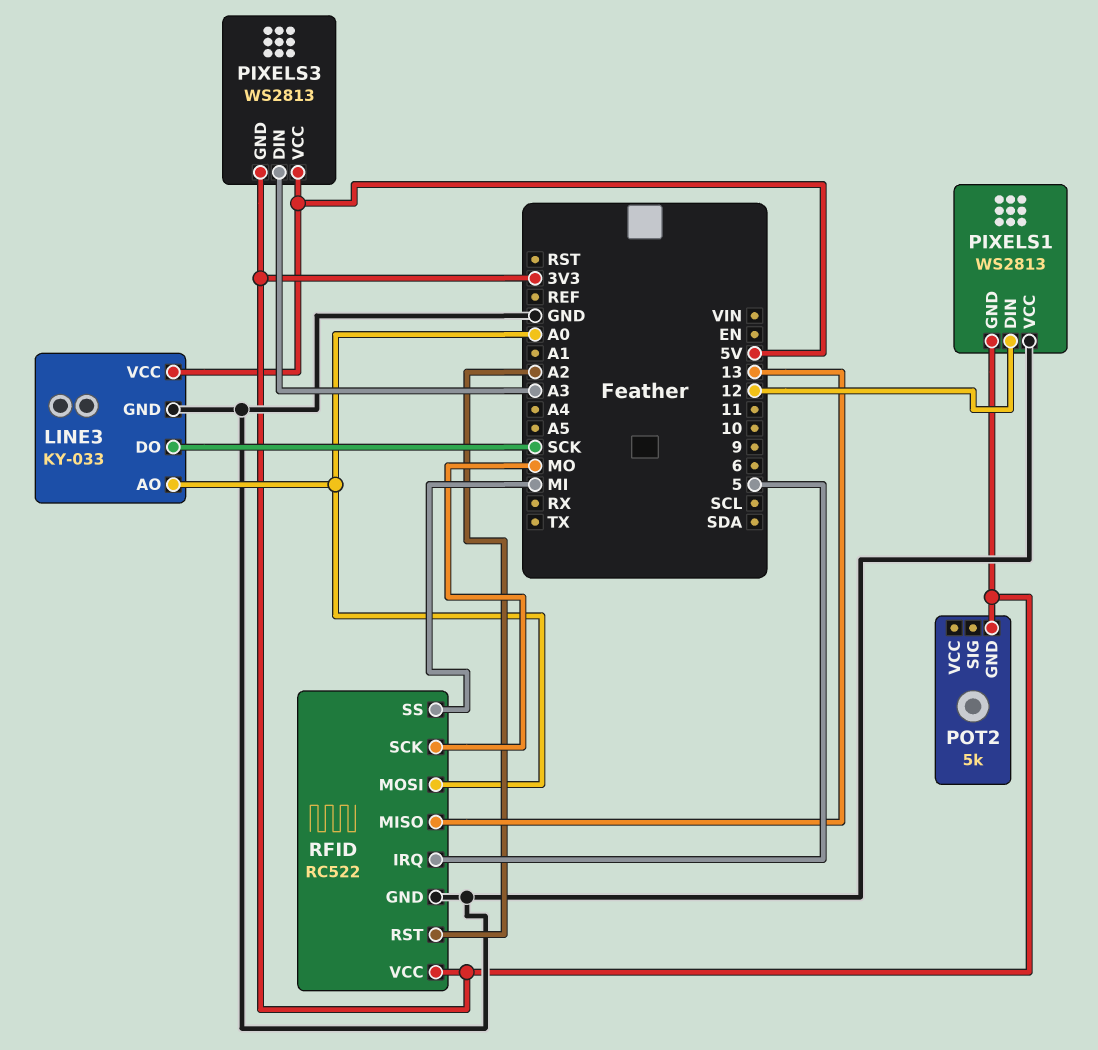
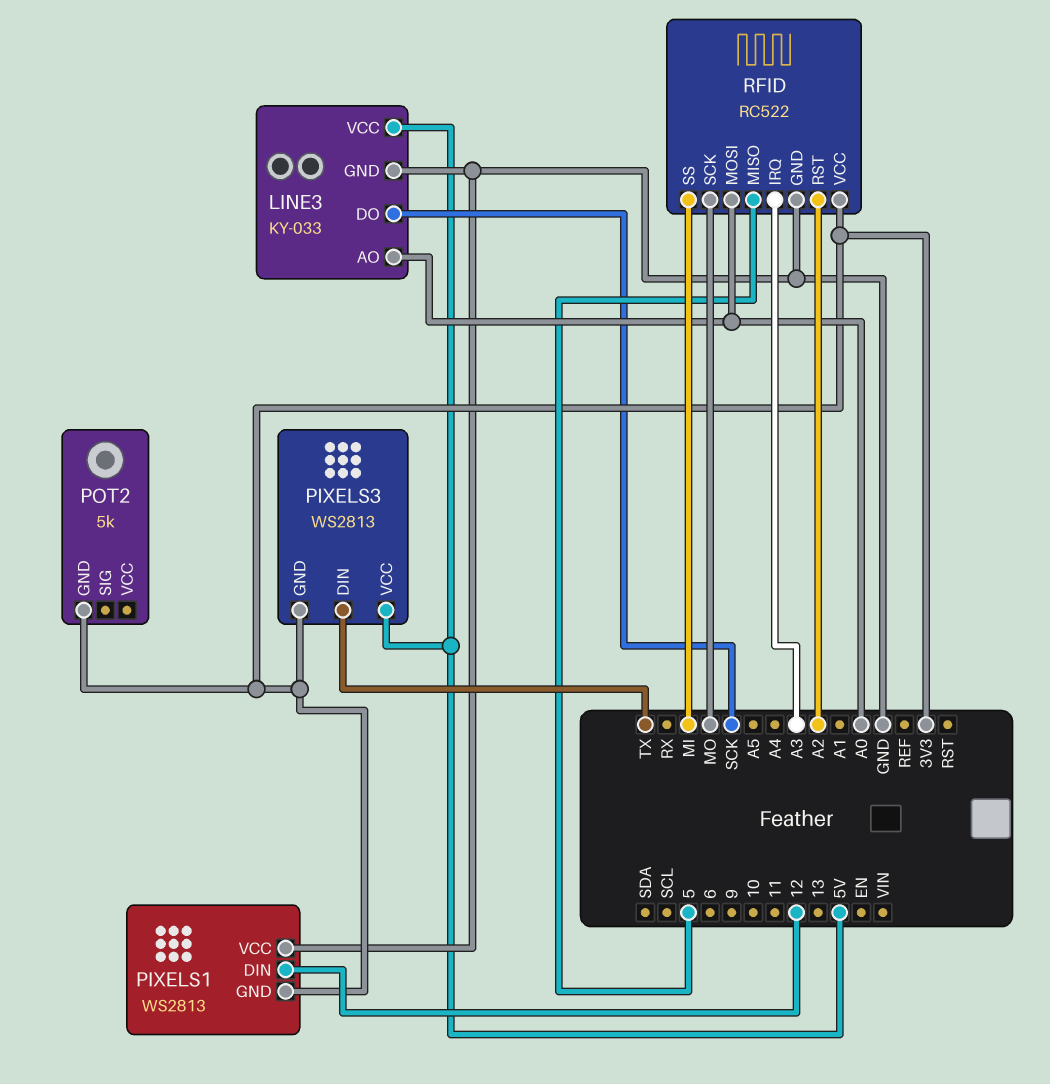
PIXELS3 pin DIN: A3 -> TX
RFID pin IRQ: 5 -> A3
RFID pin MISO: 13 -> 5

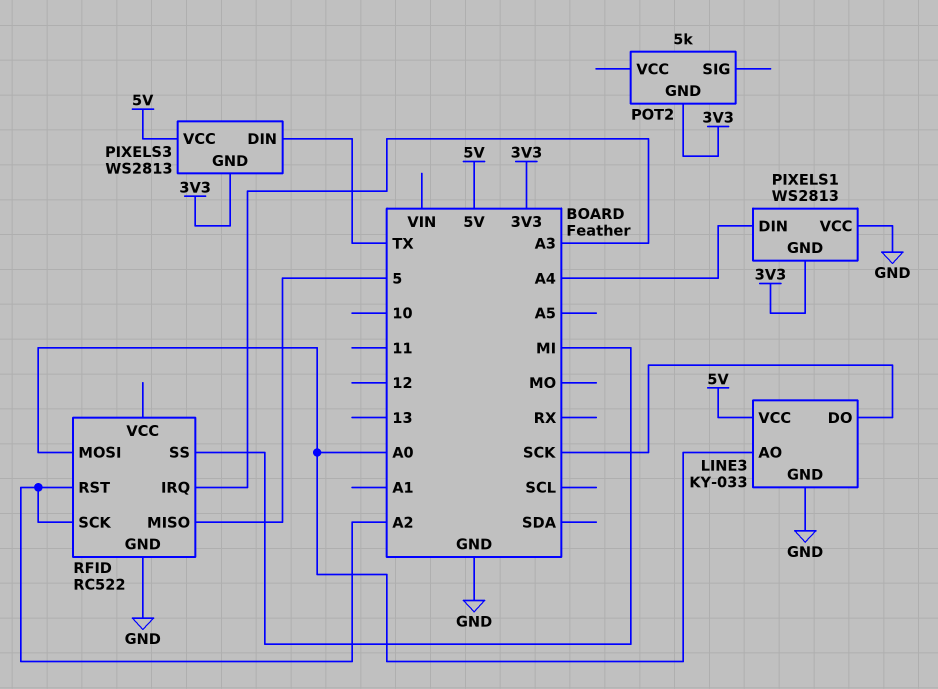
PIXELS1 pin DIN: 12 -> A4
RFID pin SCK: MO -> A2
RFID pin VCC: 3V3 -> none

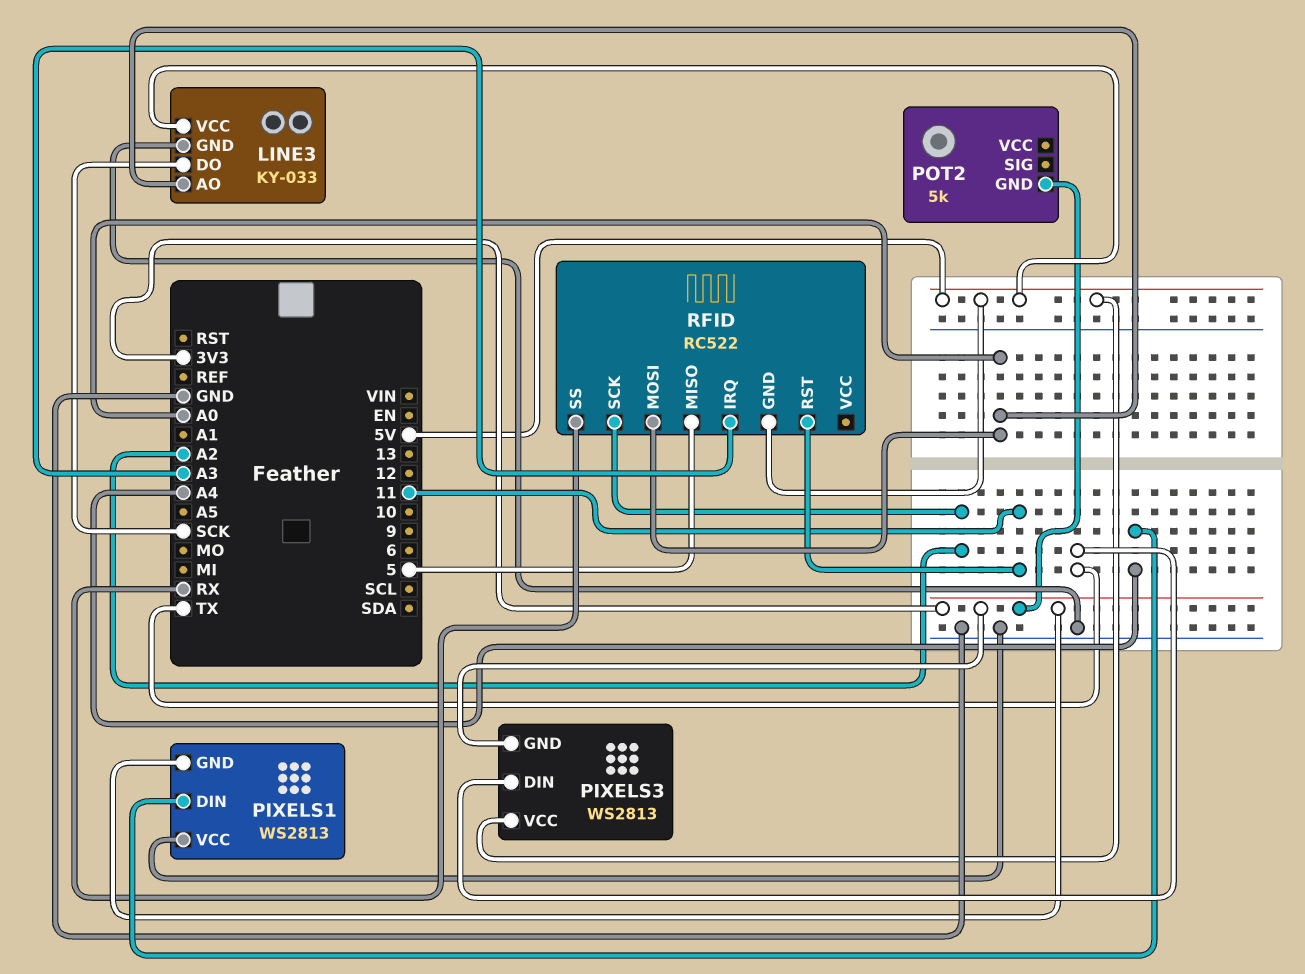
RFID pin GND: GND -> 5V
RFID pin RST: A2 -> 11
RFID pin SS: MI -> RX

